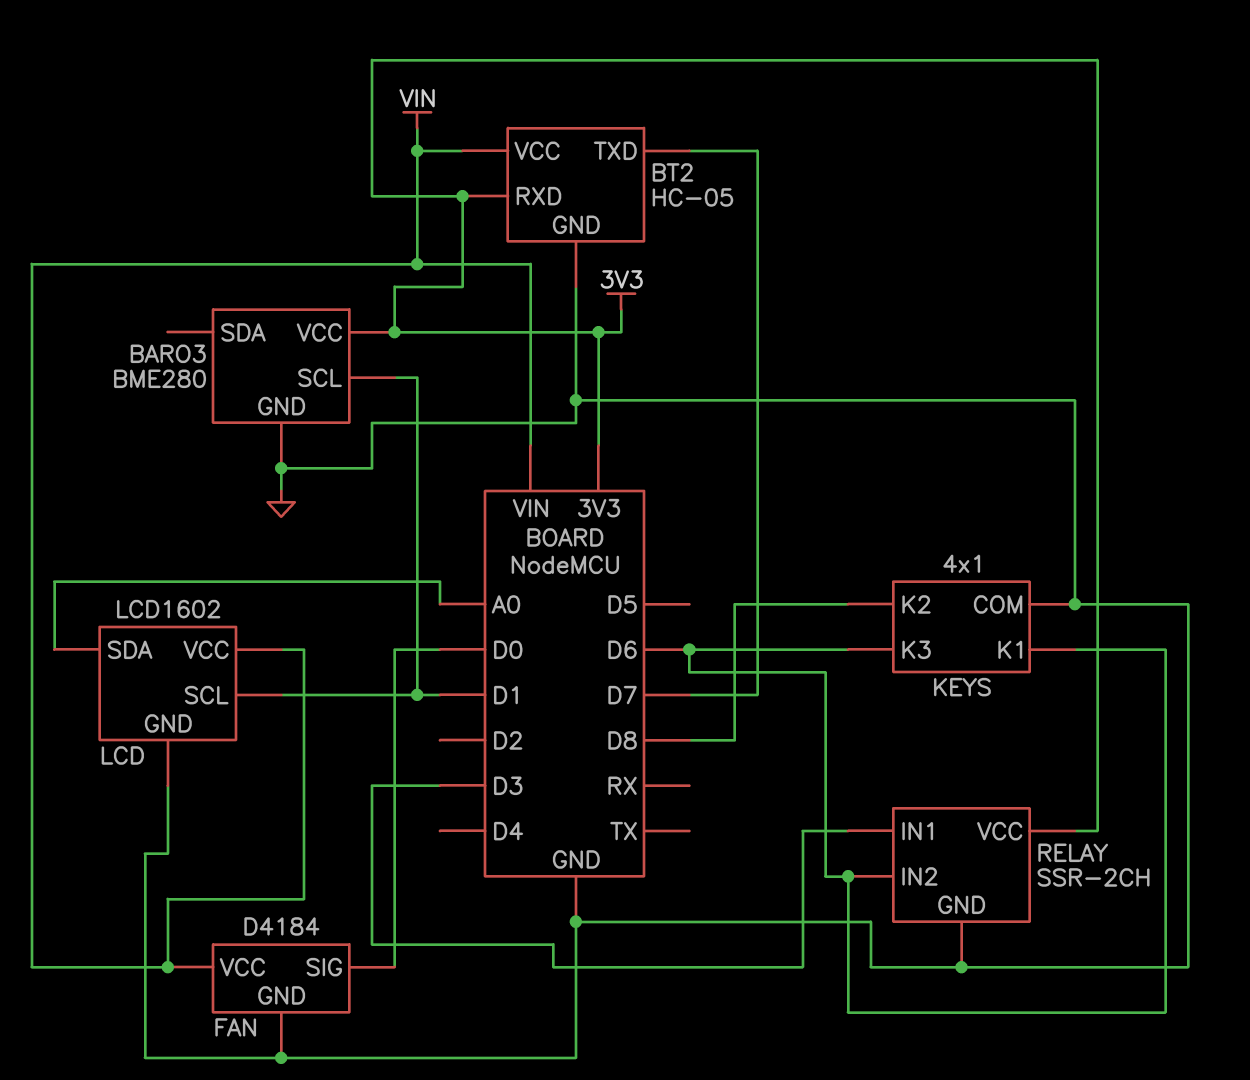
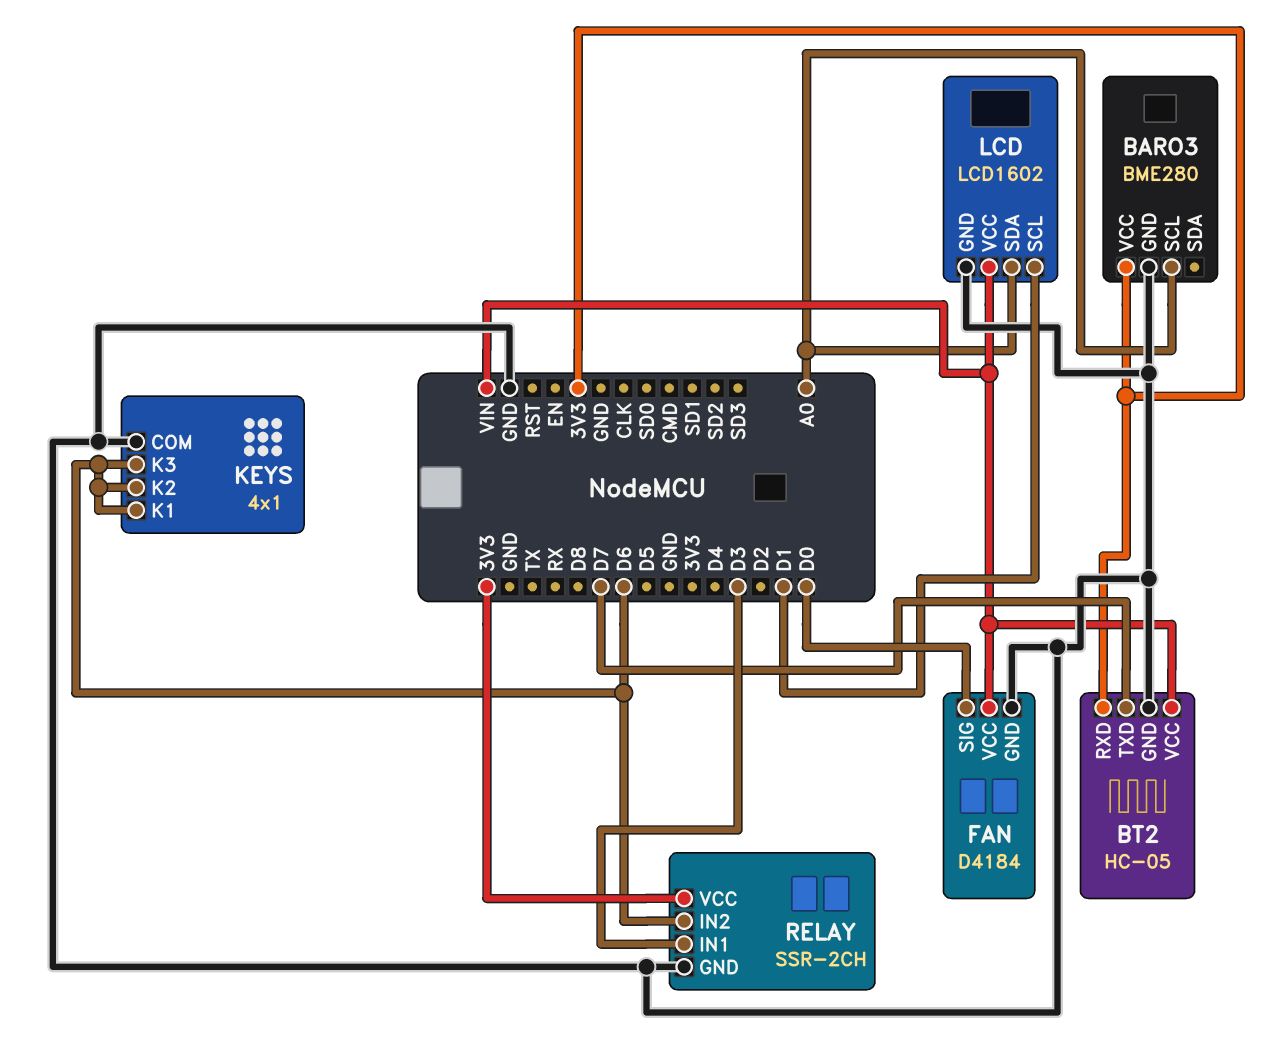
BARO3 pin SCL: D1 -> A0
KEYS pin K2: D8 -> D6

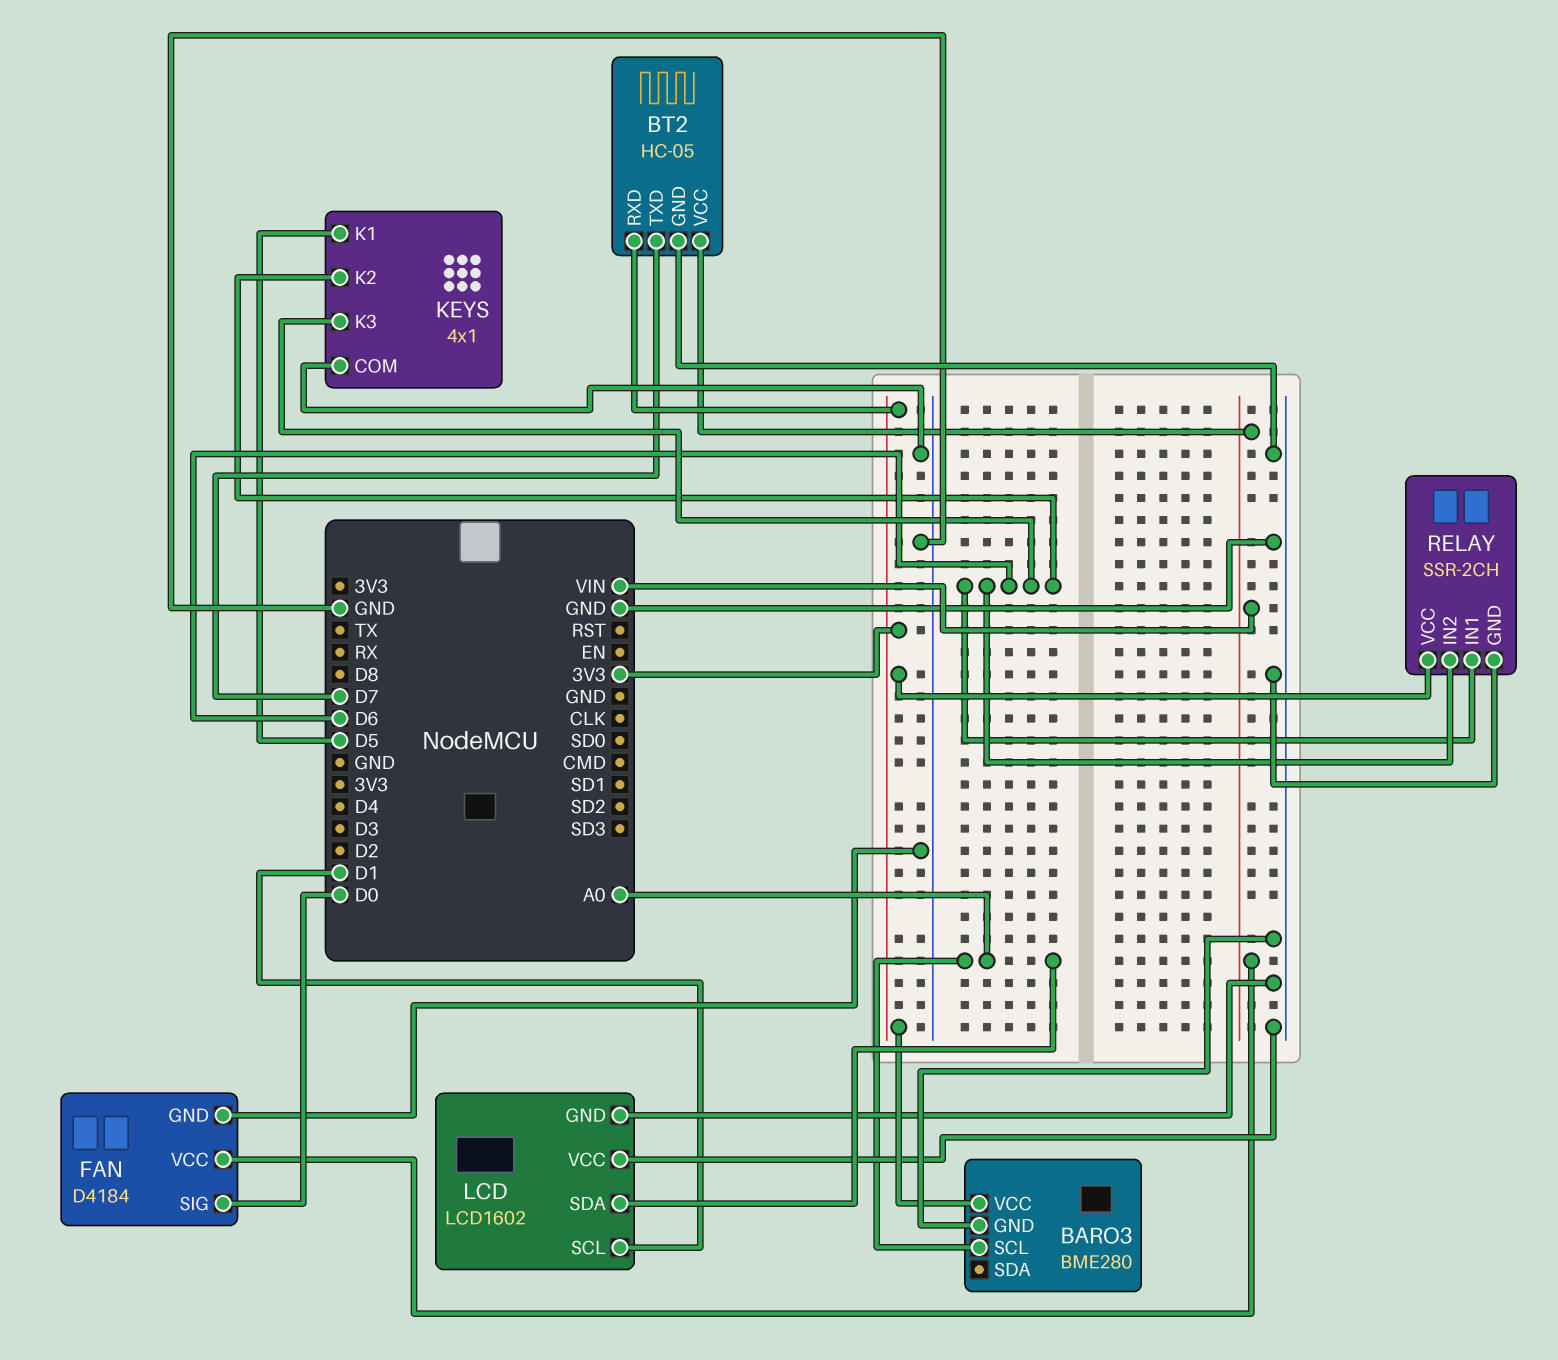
KEYS pin K1: D6 -> D5
LCD pin VCC: VIN -> GND
RELAY pin IN1: D3 -> D6

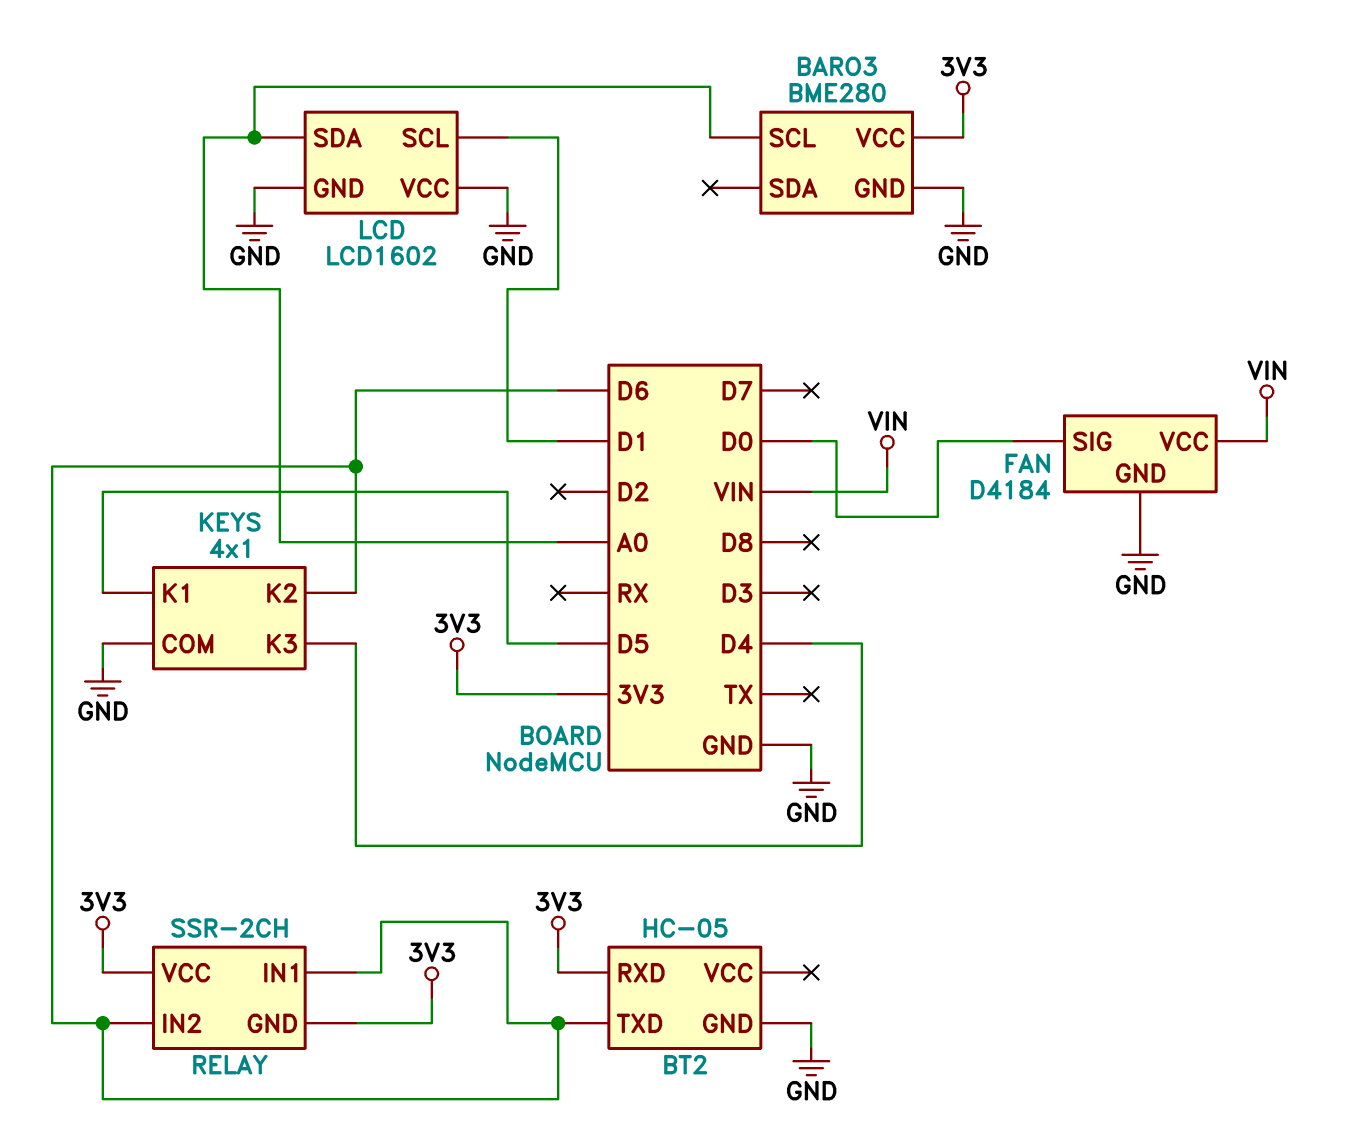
BT2 pin TXD: D7 -> D6
BT2 pin VCC: VIN -> none
KEYS pin K3: D6 -> D4
RELAY pin GND: GND -> 3V3

